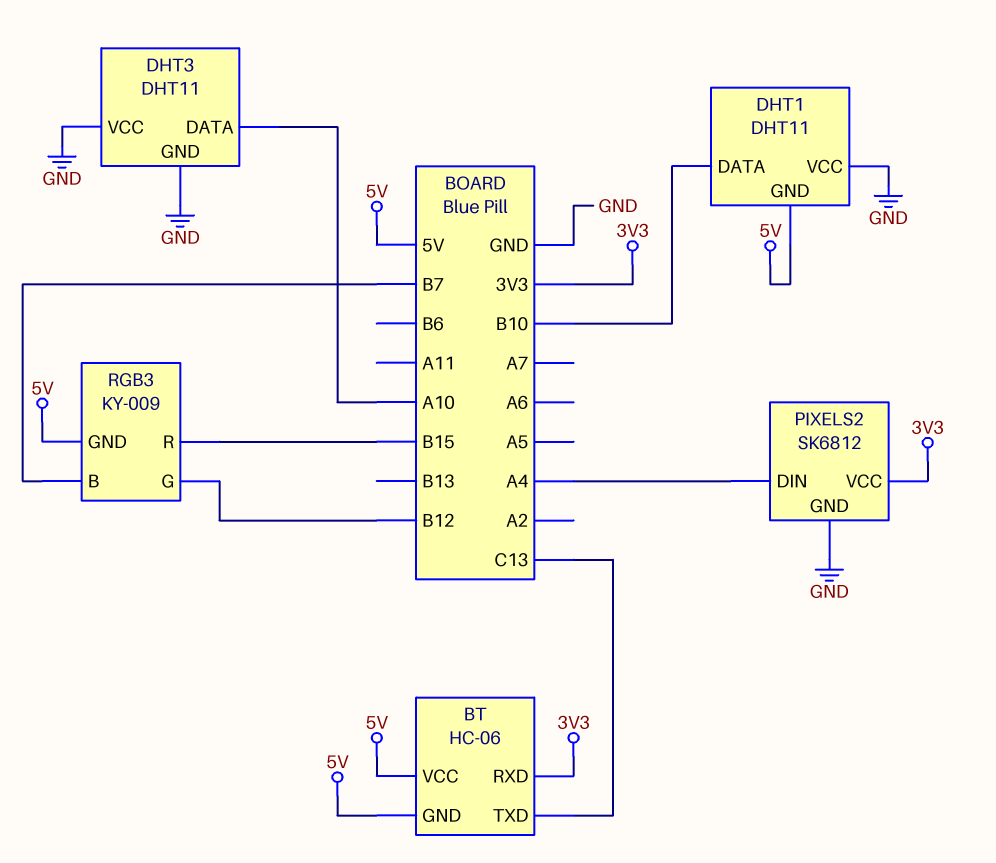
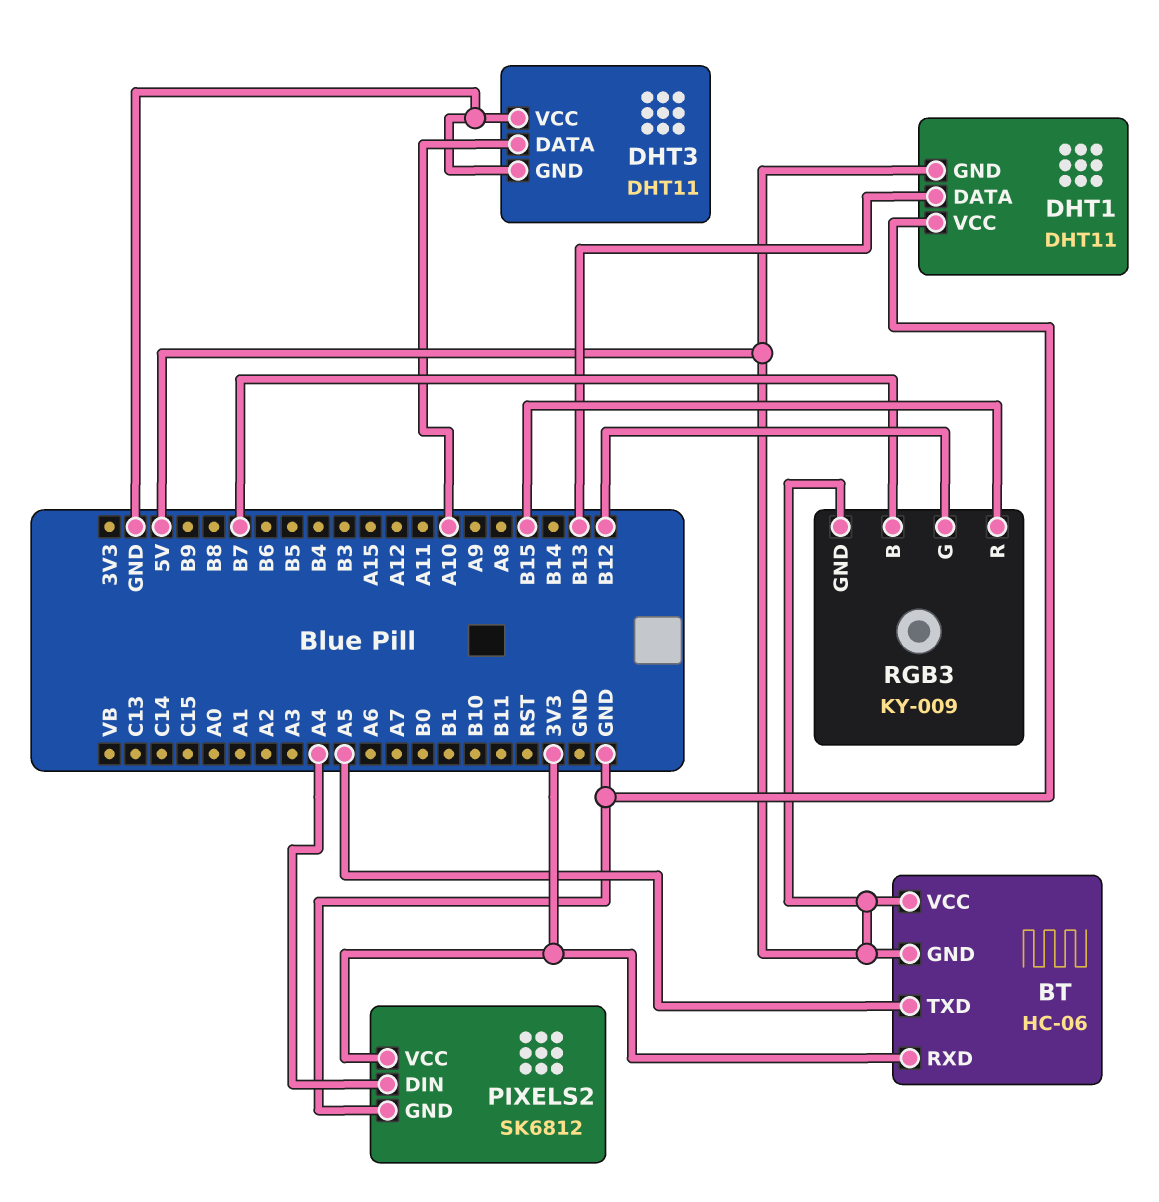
BT pin TXD: C13 -> A5
DHT1 pin DATA: B10 -> B13

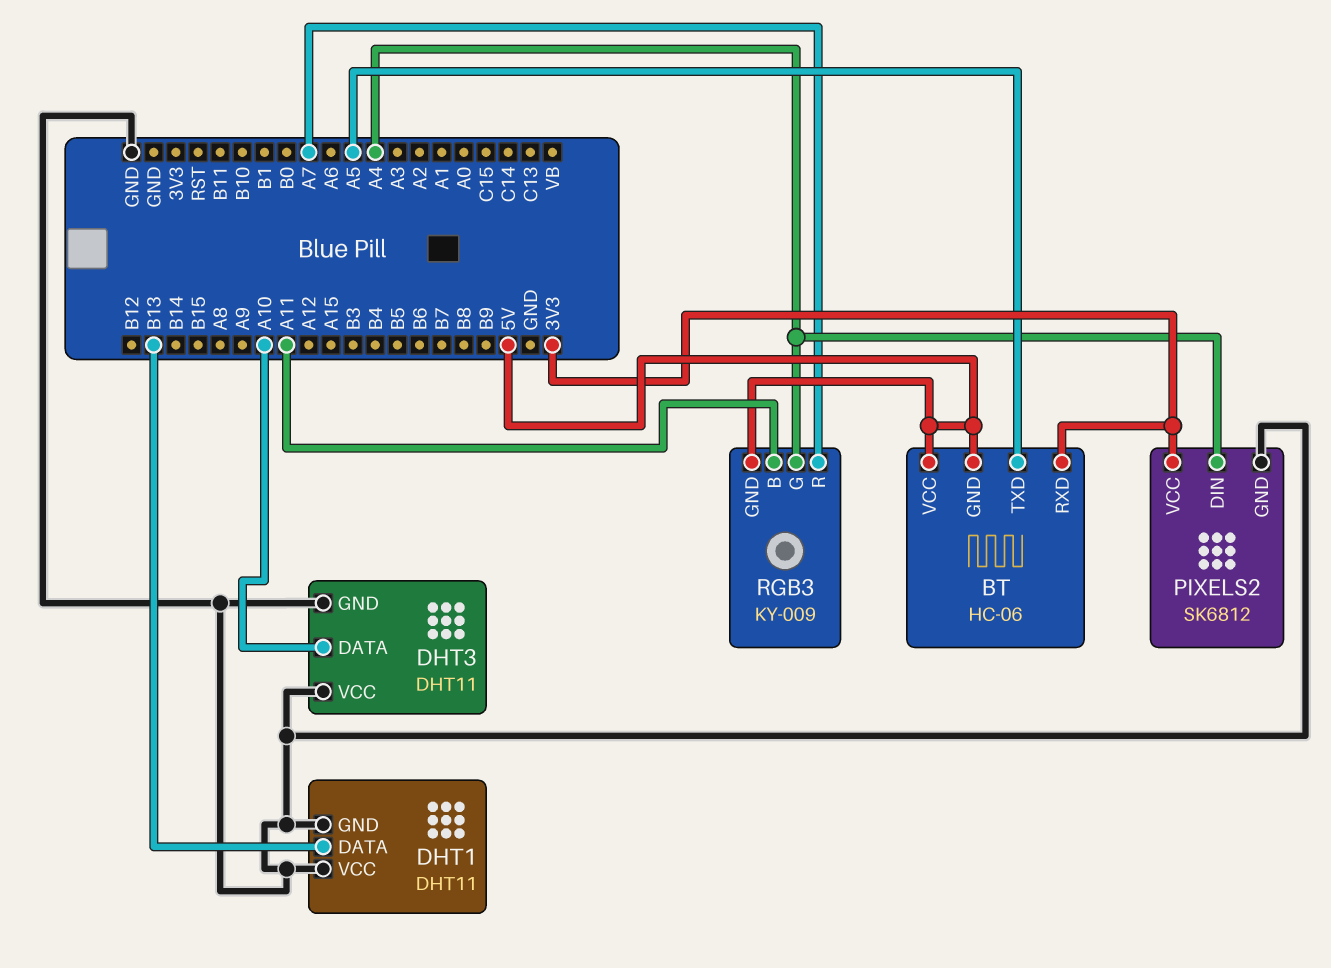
DHT1 pin GND: 5V -> GND
RGB3 pin B: B7 -> A11
RGB3 pin G: B12 -> A4
RGB3 pin R: B15 -> A7

